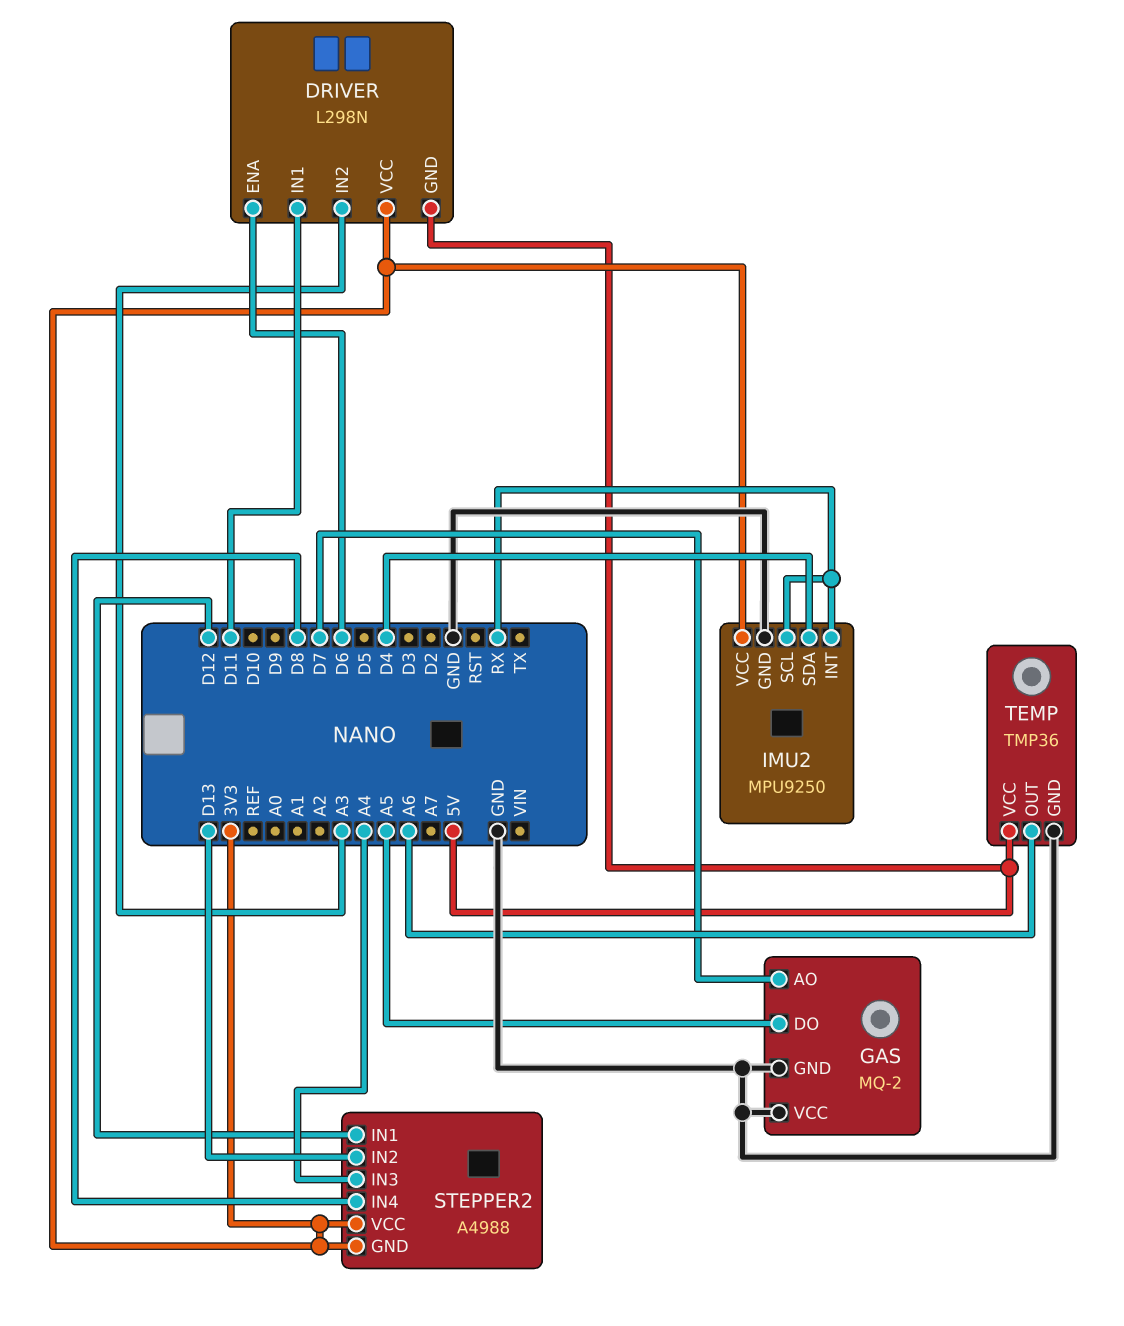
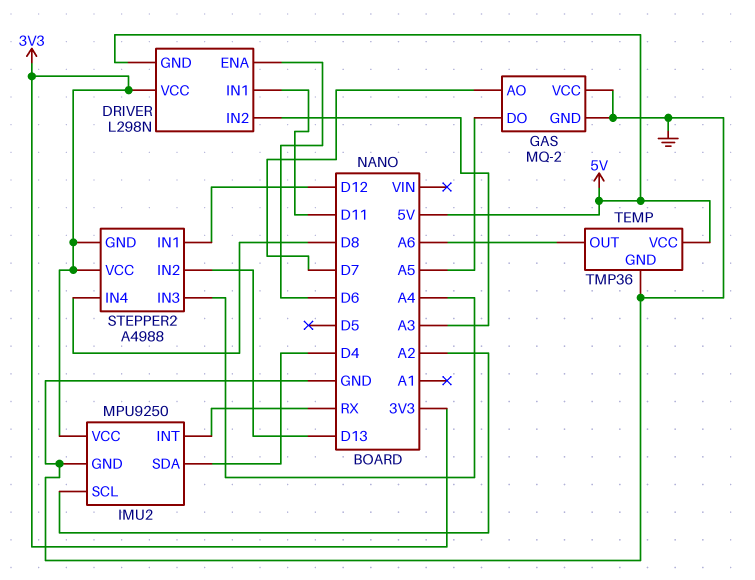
IMU2 pin SCL: RX -> A2

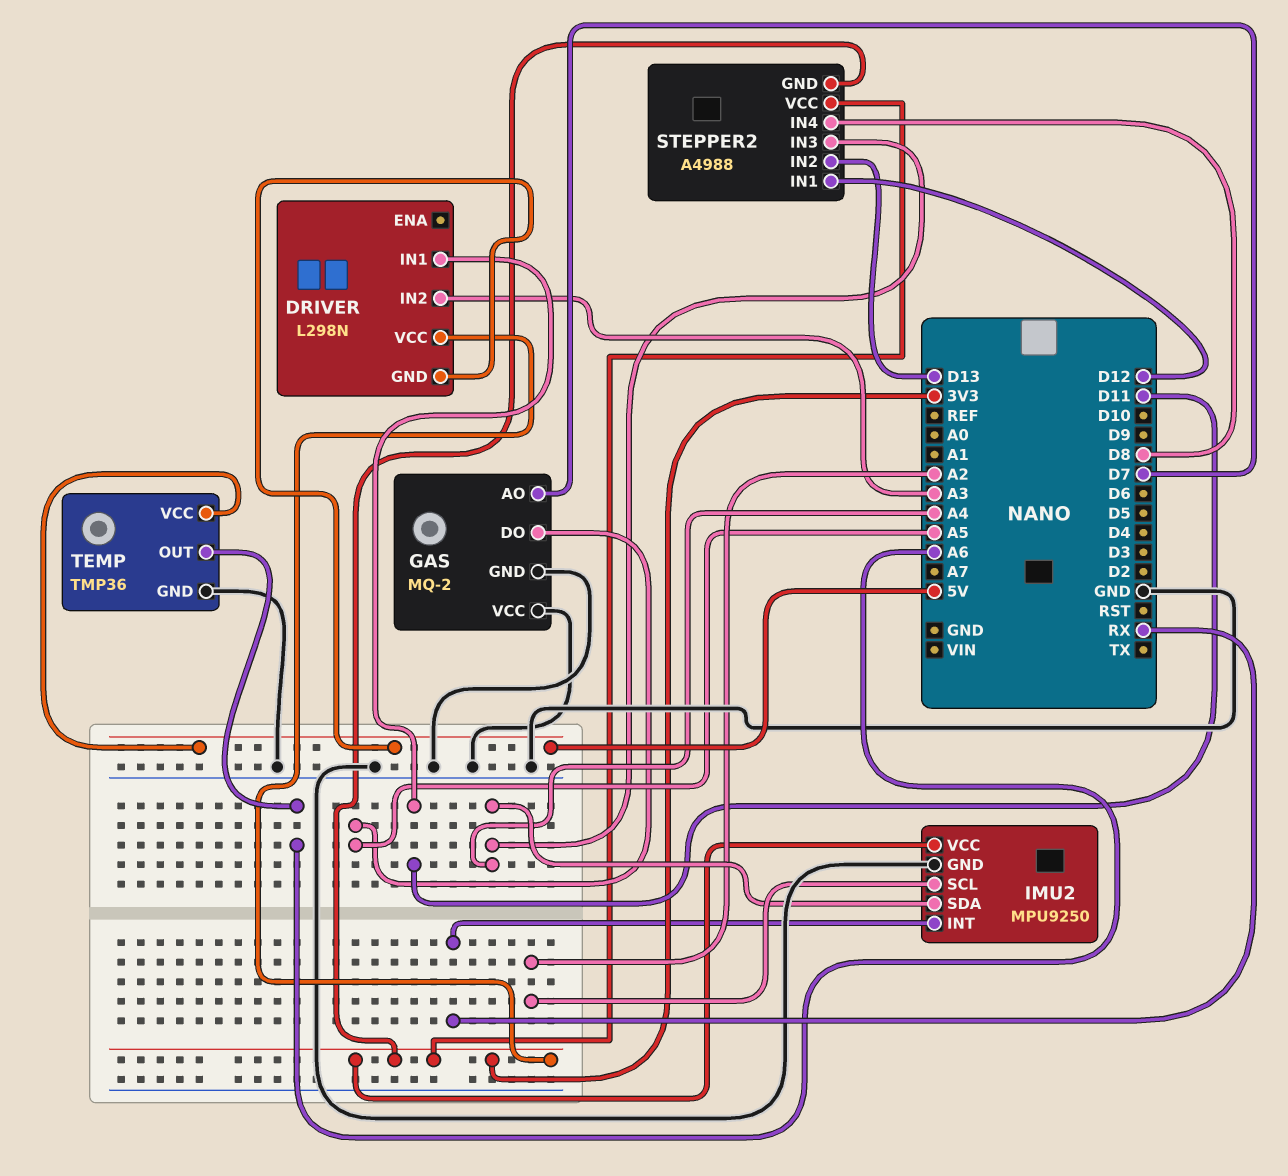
DRIVER pin ENA: D6 -> none
IMU2 pin SDA: D4 -> A4

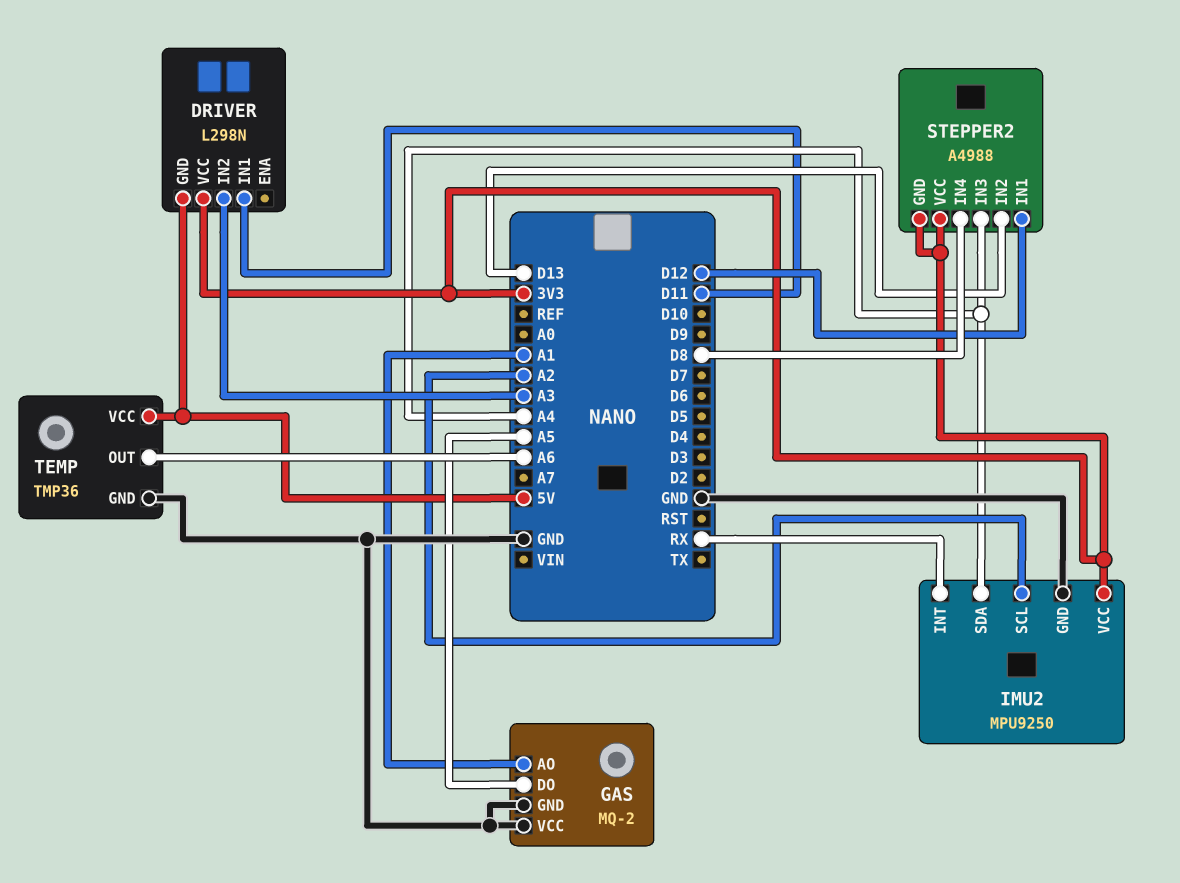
GAS pin AO: D7 -> A1

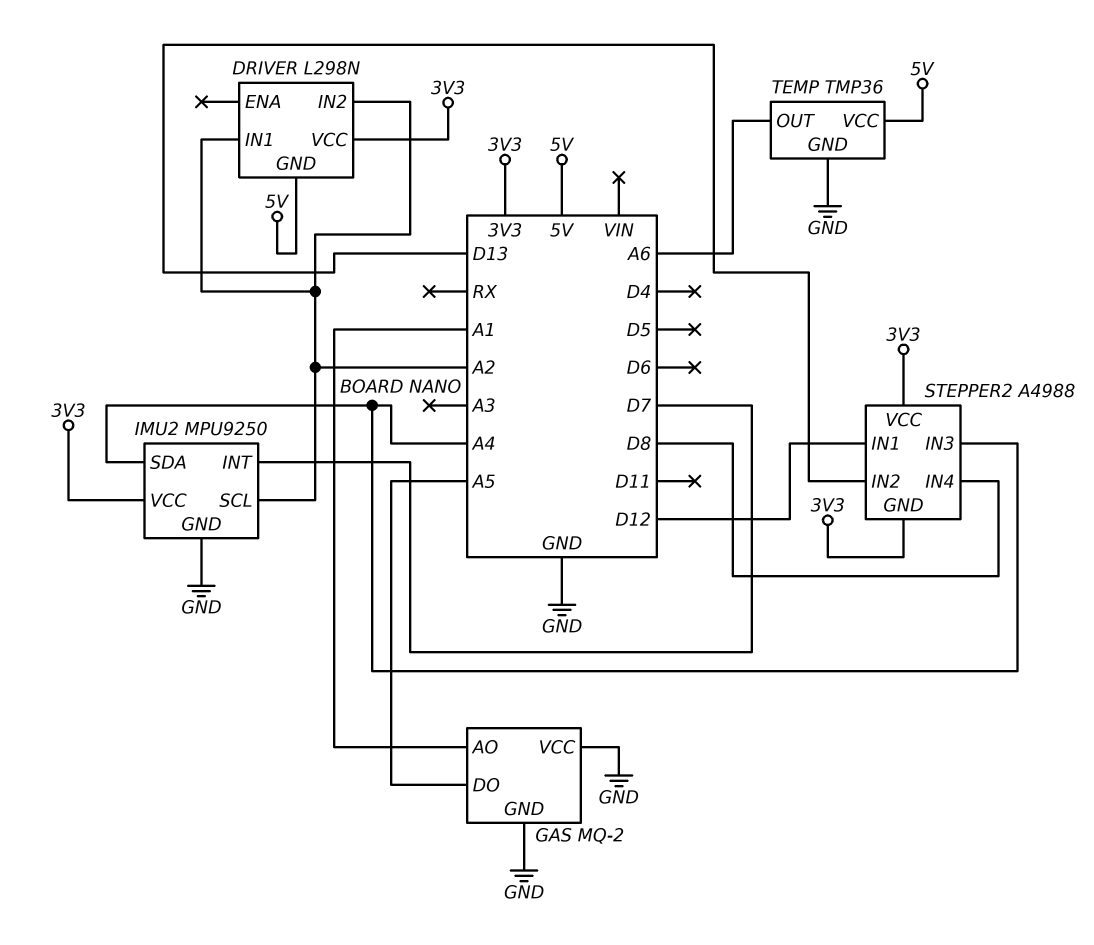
DRIVER pin IN1: D11 -> A2
DRIVER pin IN2: A3 -> A2
IMU2 pin INT: RX -> D7

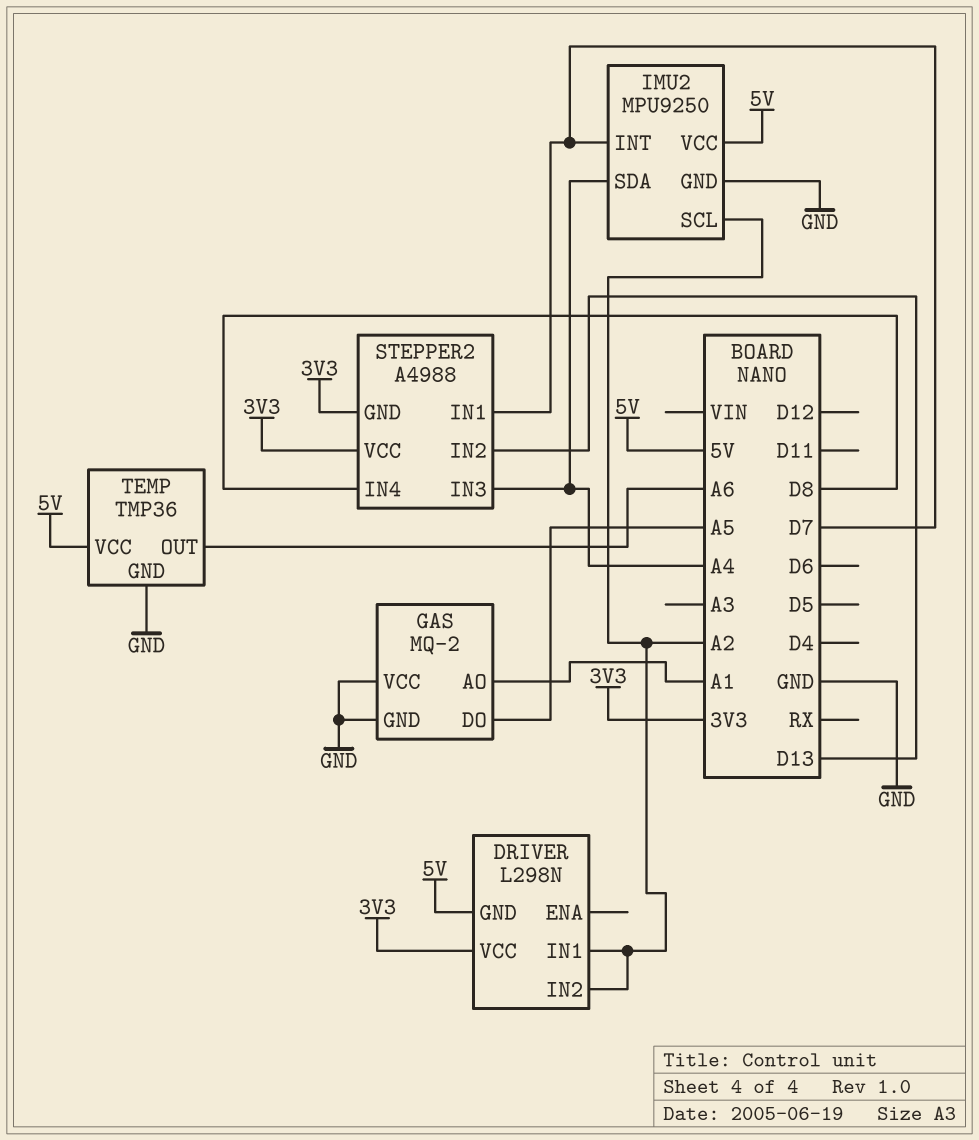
IMU2 pin VCC: 3V3 -> 5V
STEPPER2 pin IN1: D12 -> D7

